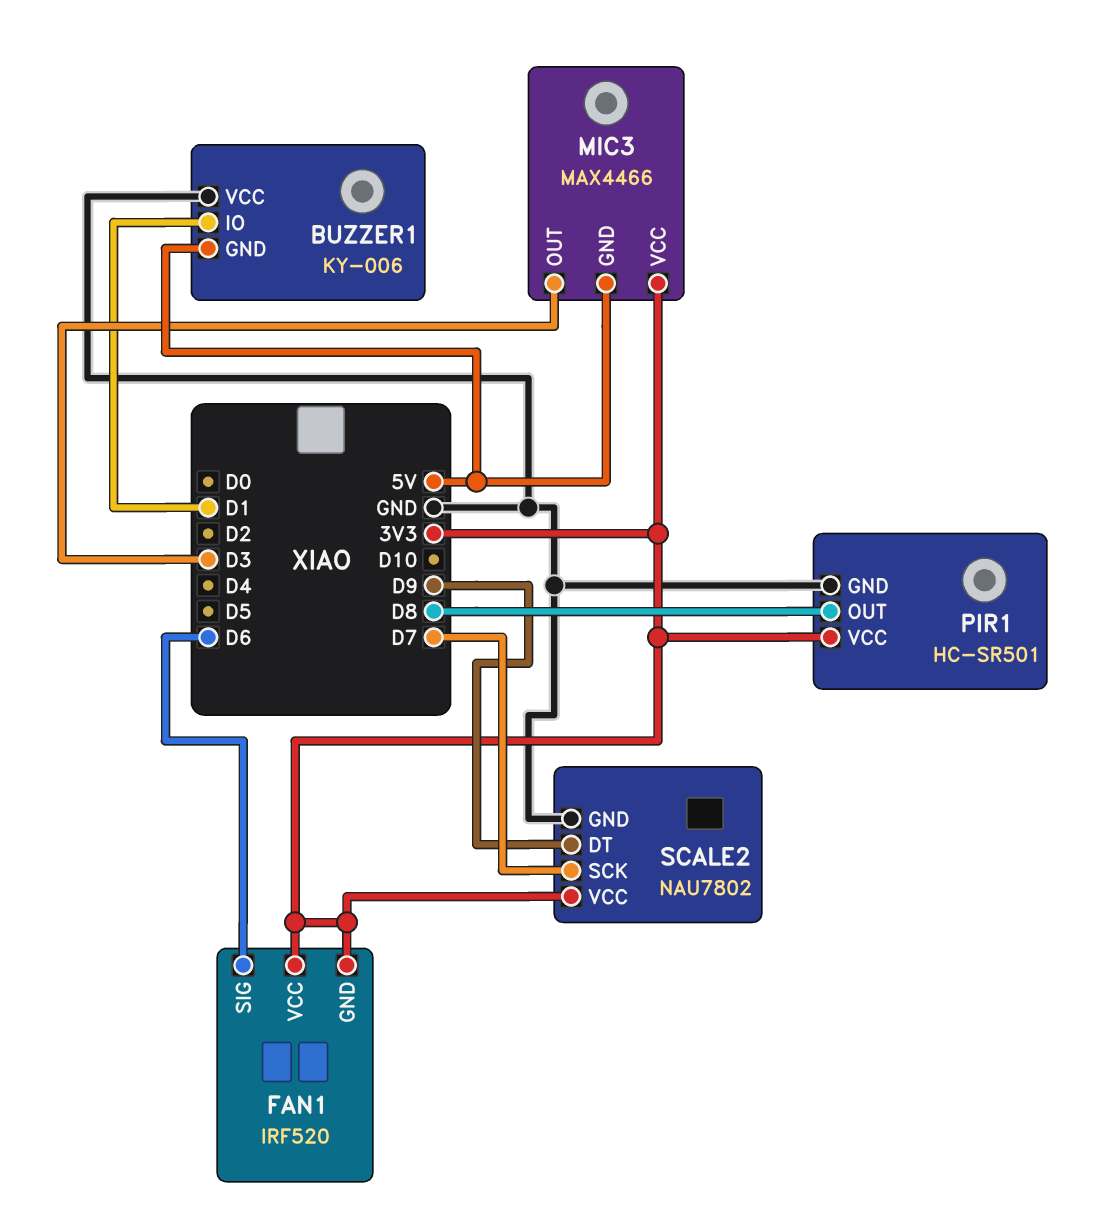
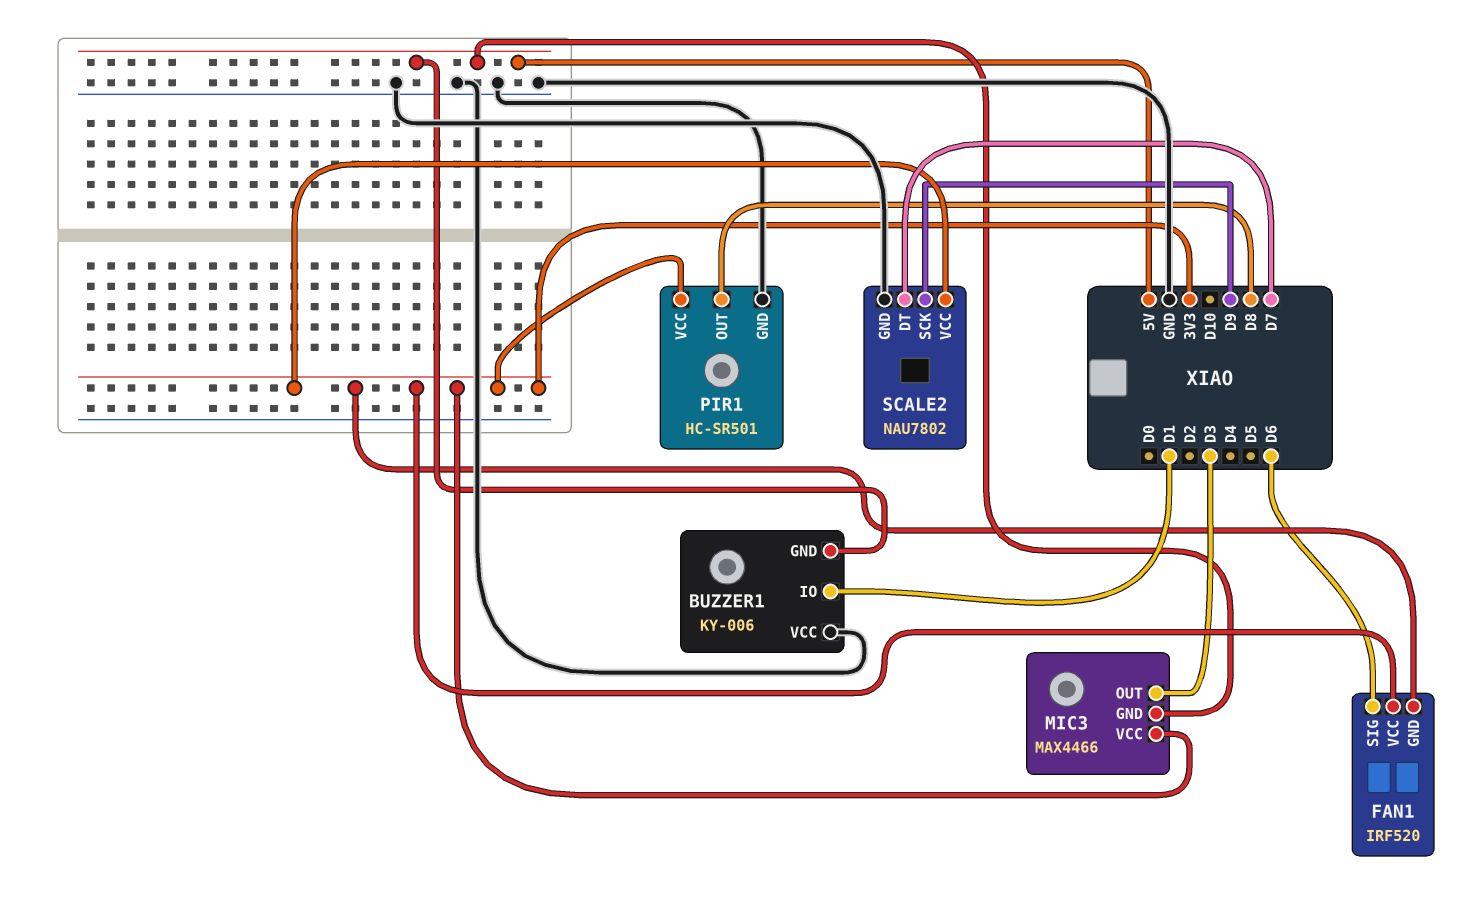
SCALE2 pin DT: D9 -> D7
SCALE2 pin SCK: D7 -> D9

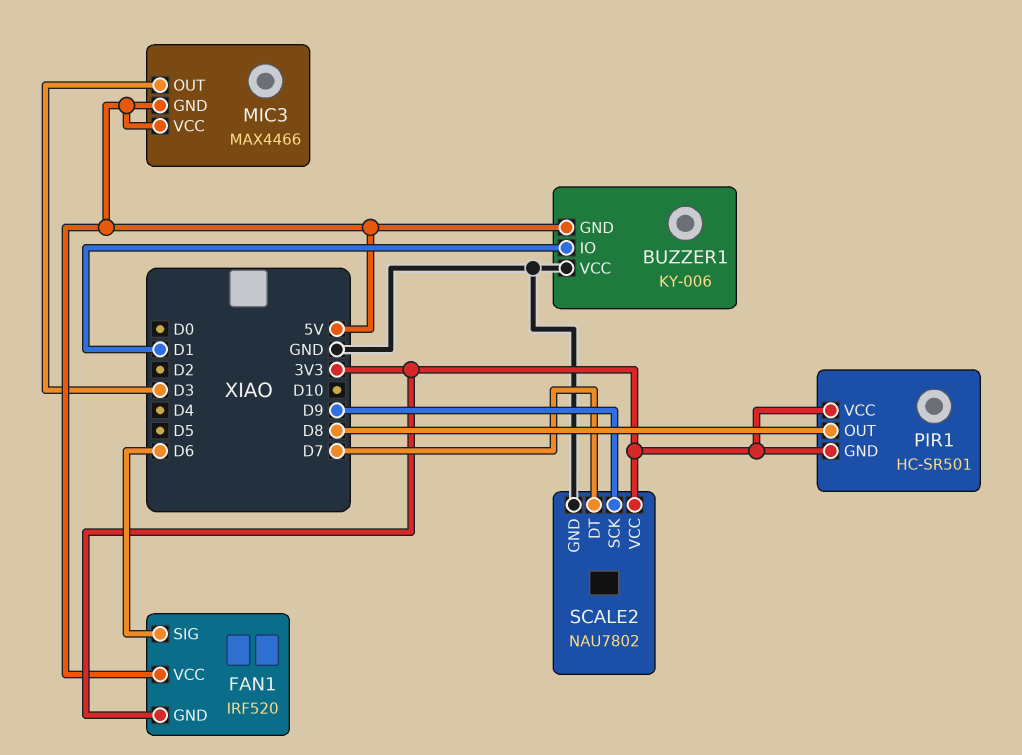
FAN1 pin VCC: 3V3 -> 5V
MIC3 pin VCC: 3V3 -> 5V
PIR1 pin GND: GND -> 3V3

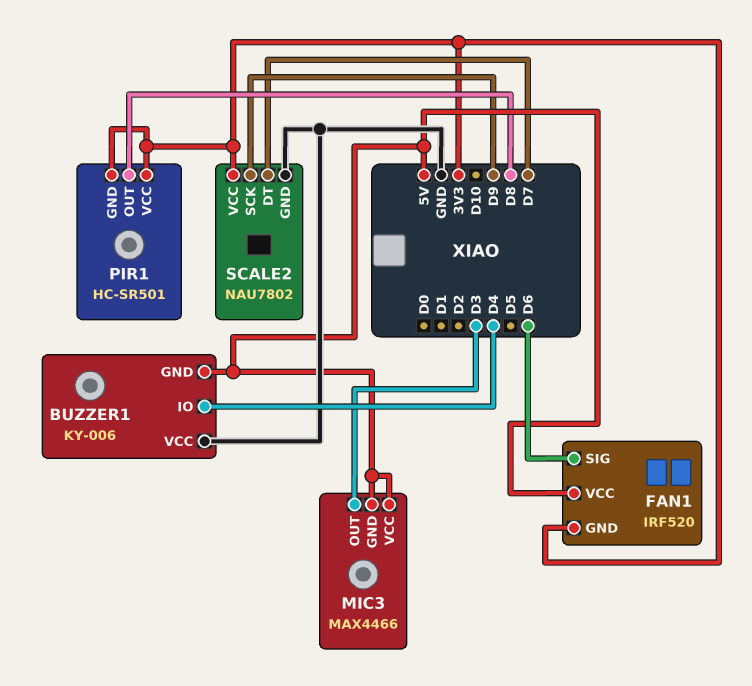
BUZZER1 pin IO: D1 -> D4

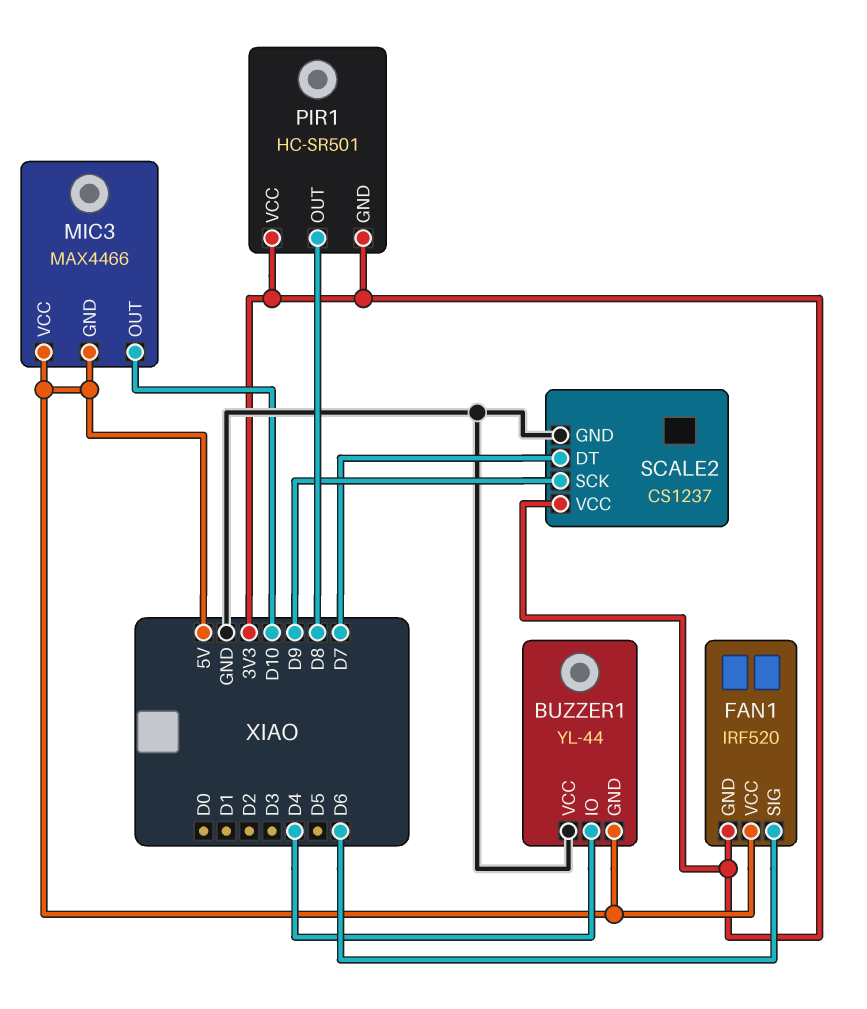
BUZZER1: KY-006 -> YL-44
MIC3 pin OUT: D3 -> D10
SCALE2: NAU7802 -> CS1237

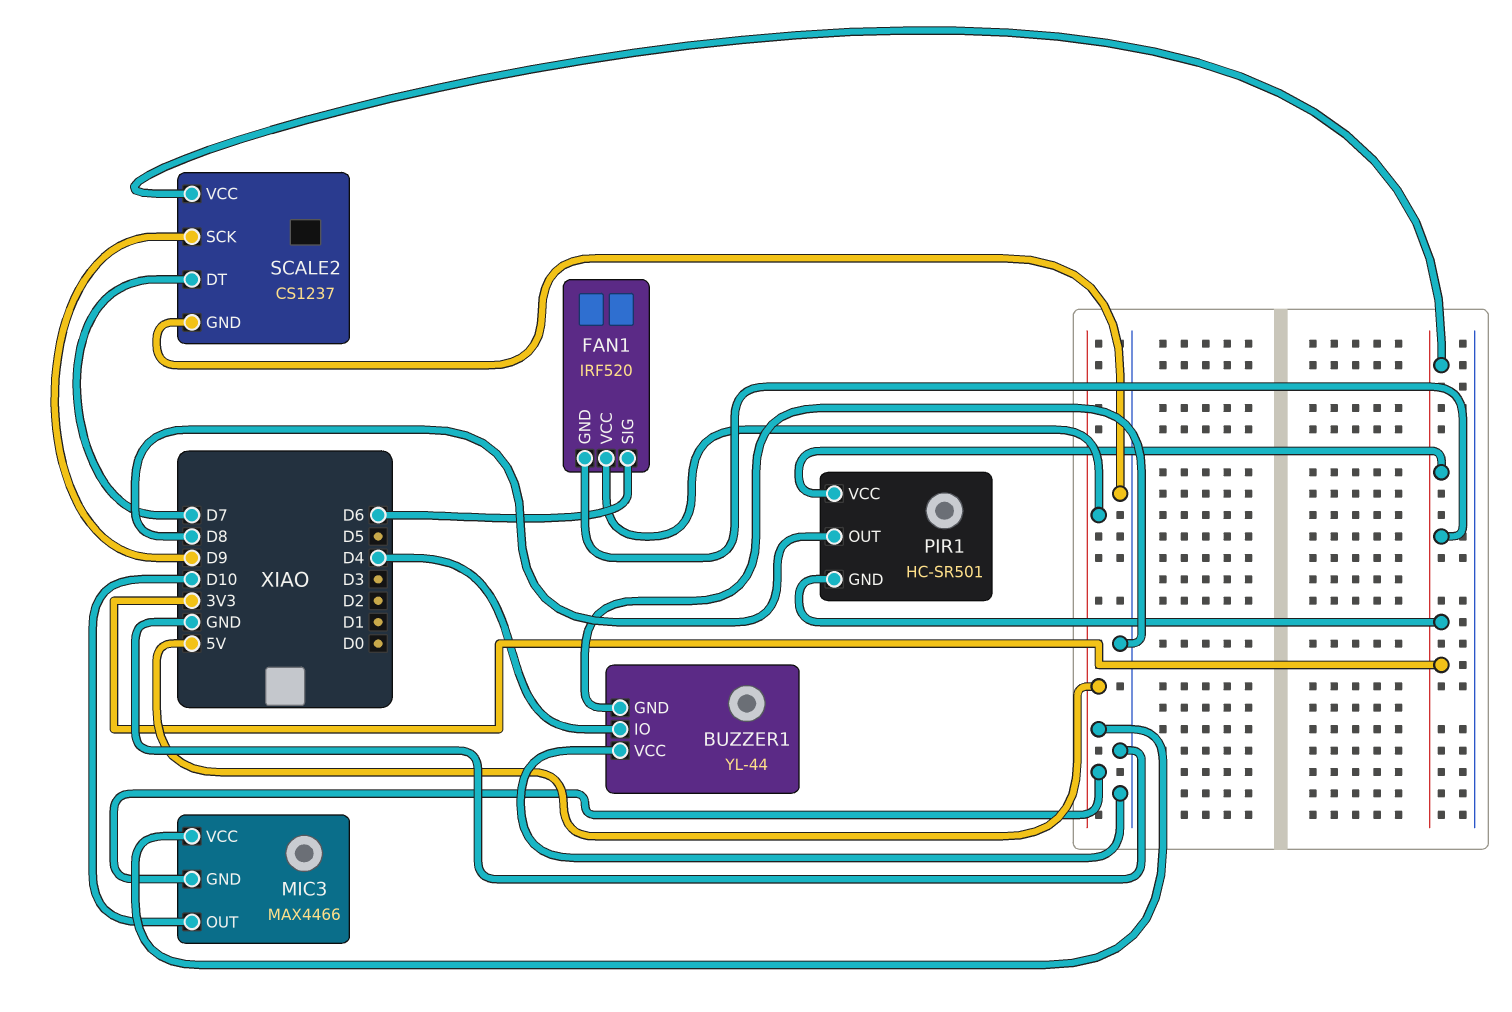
BUZZER1 pin GND: 5V -> GND

